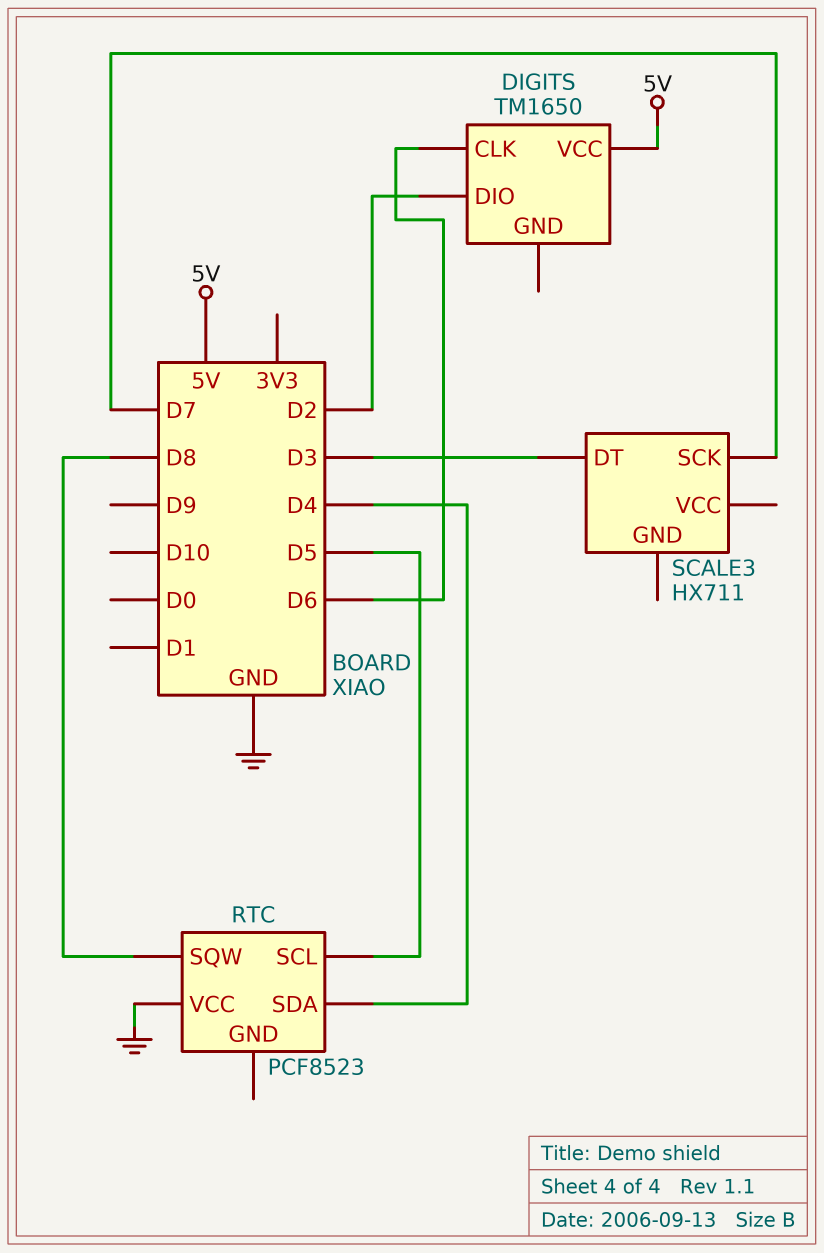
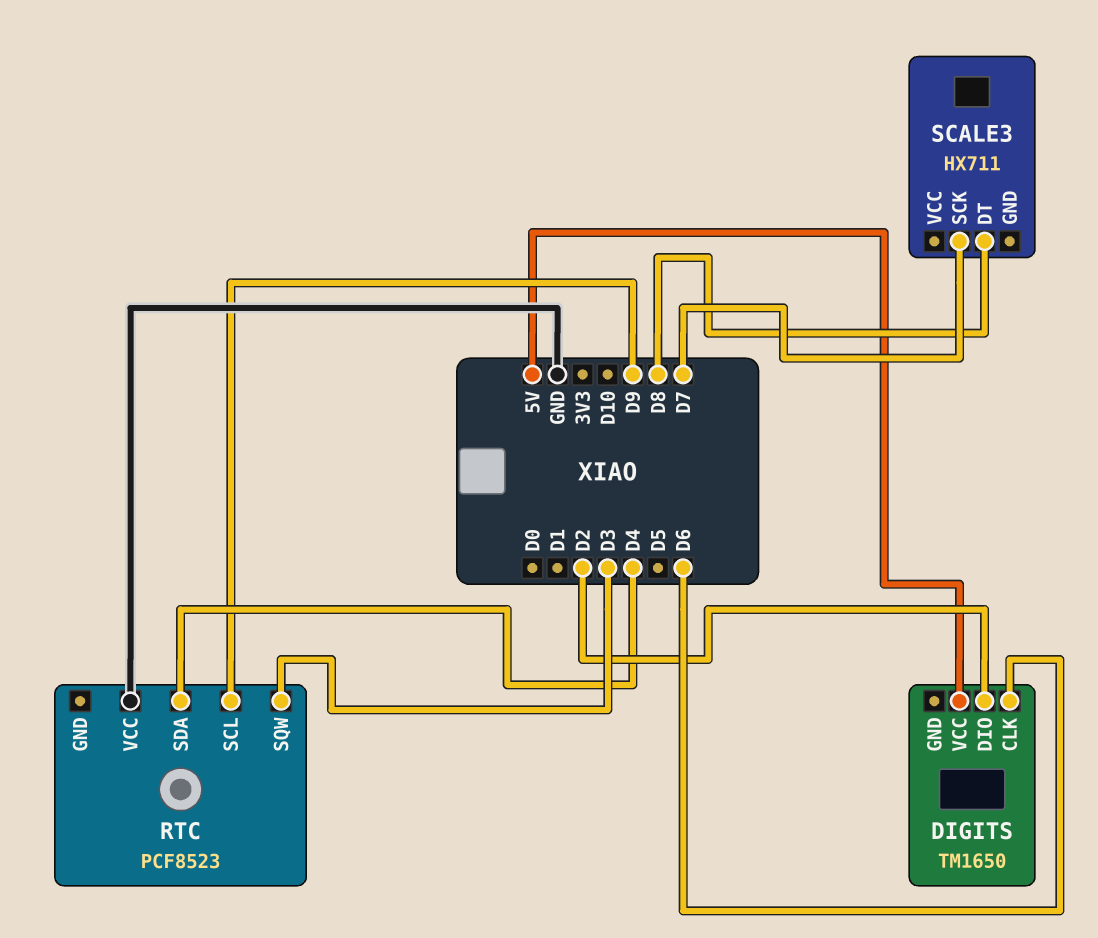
RTC pin SCL: D5 -> D9
RTC pin SQW: D8 -> D3
SCALE3 pin DT: D3 -> D8

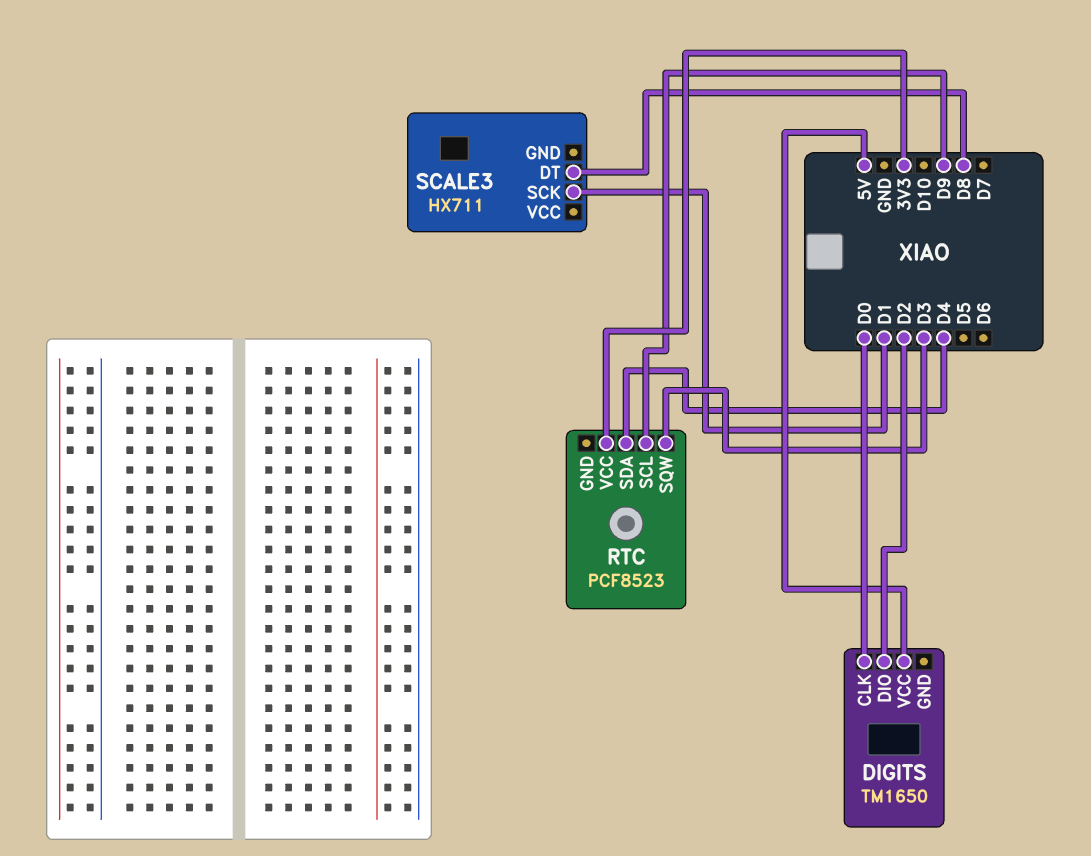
DIGITS pin CLK: D6 -> D0
RTC pin VCC: GND -> 3V3
SCALE3 pin SCK: D7 -> D1

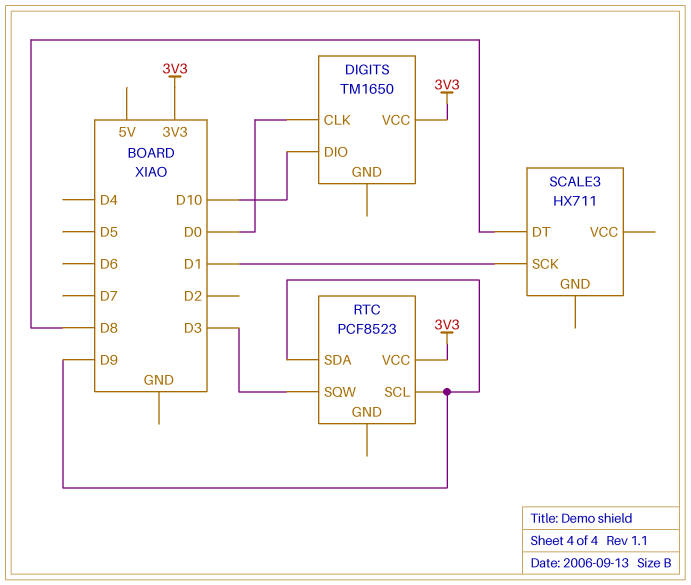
DIGITS pin DIO: D2 -> D10
DIGITS pin VCC: 5V -> 3V3
RTC pin SDA: D4 -> D9

